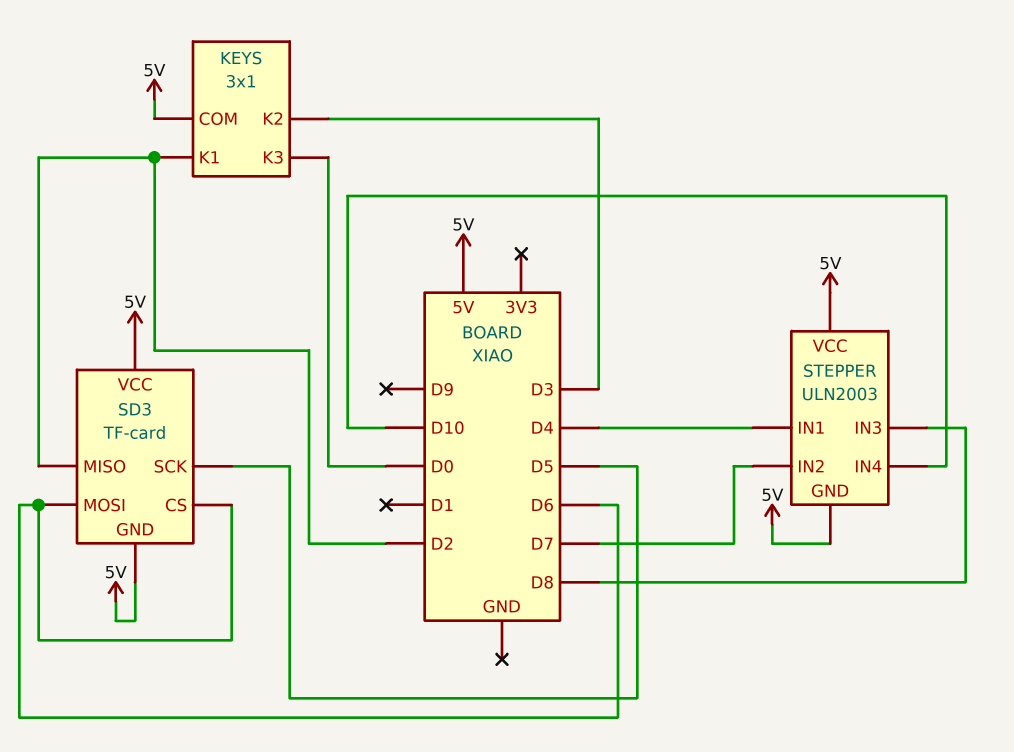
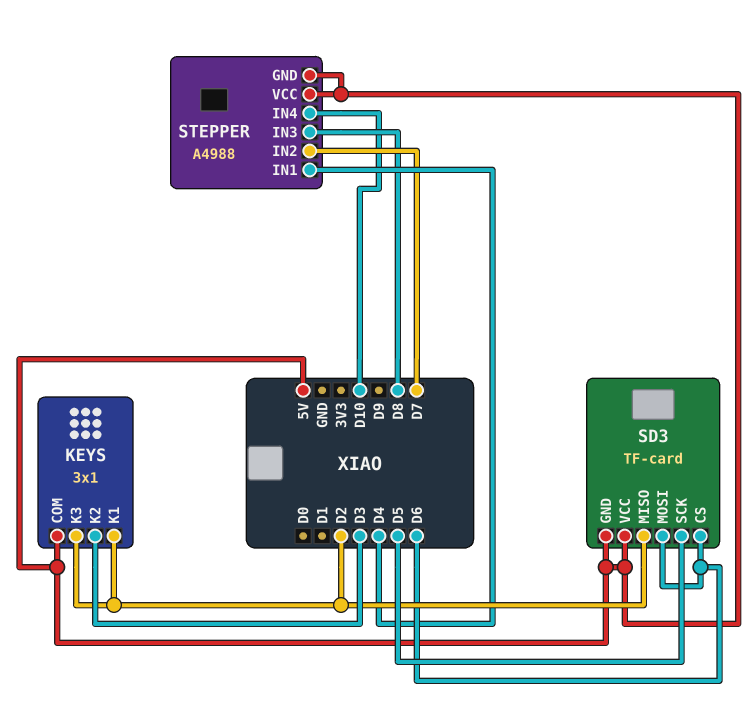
KEYS pin K3: D0 -> D2
STEPPER: ULN2003 -> A4988

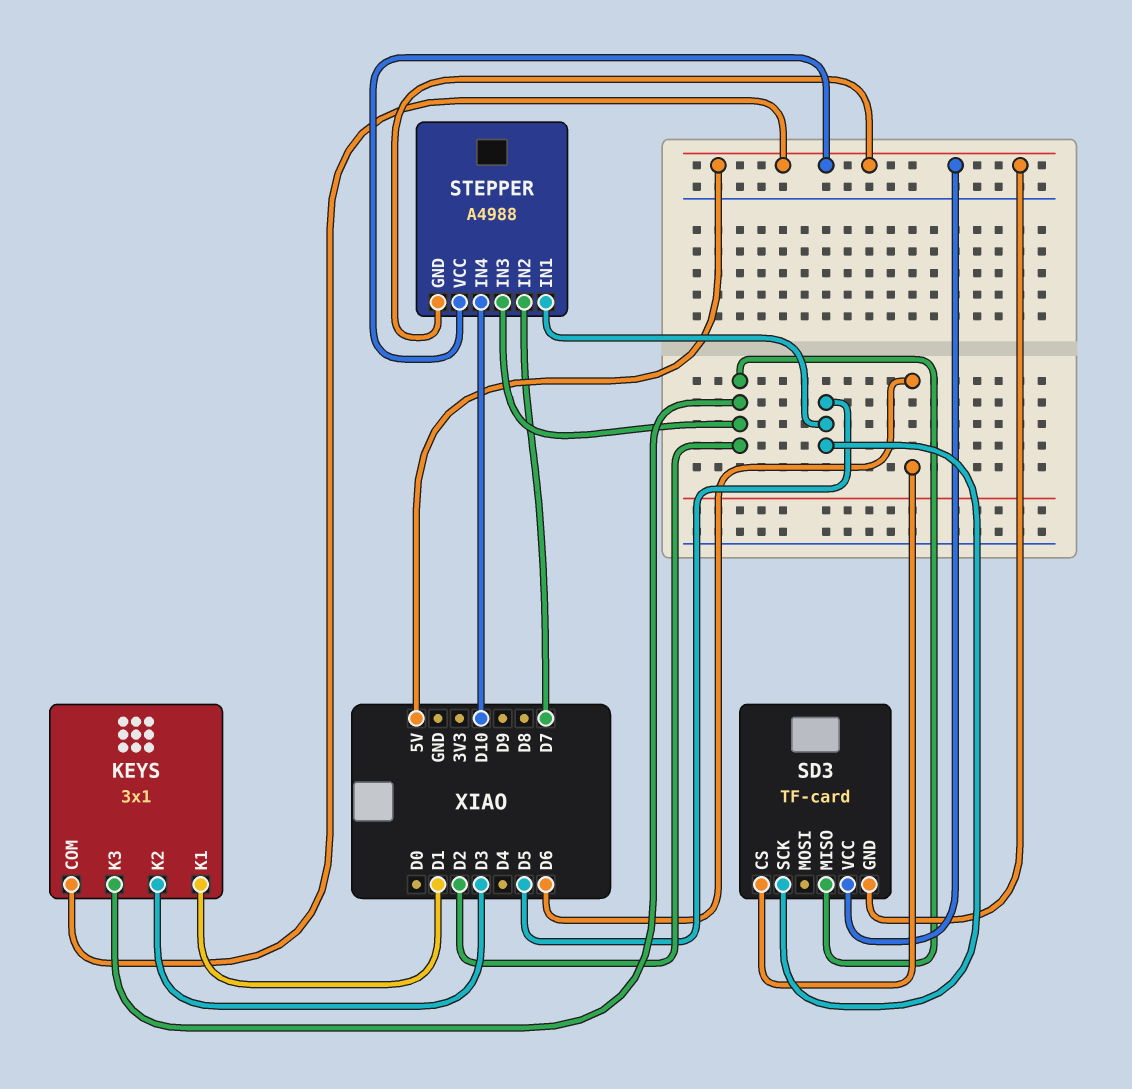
KEYS pin K1: D2 -> D1
SD3 pin MOSI: D6 -> none
STEPPER pin IN1: D4 -> D5
STEPPER pin IN3: D8 -> D2

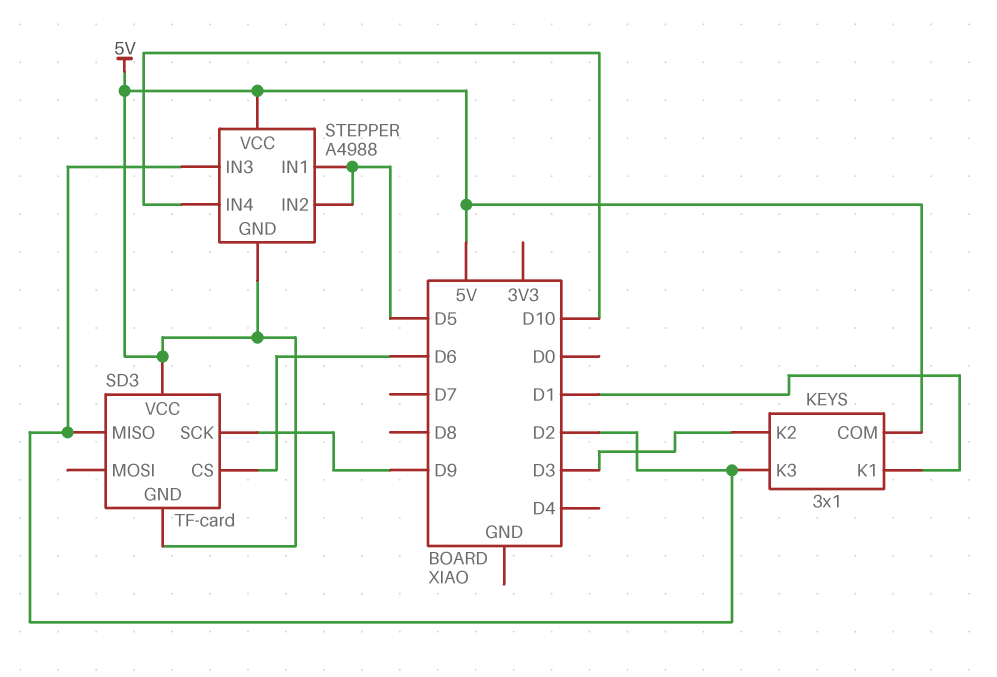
SD3 pin SCK: D5 -> D9
STEPPER pin IN2: D7 -> D5

